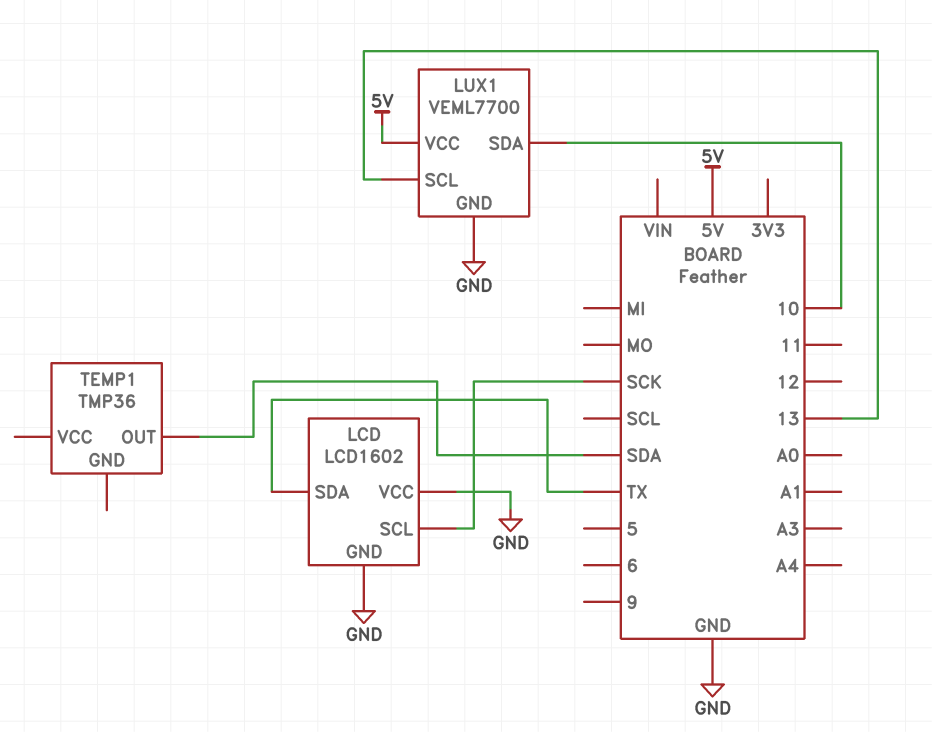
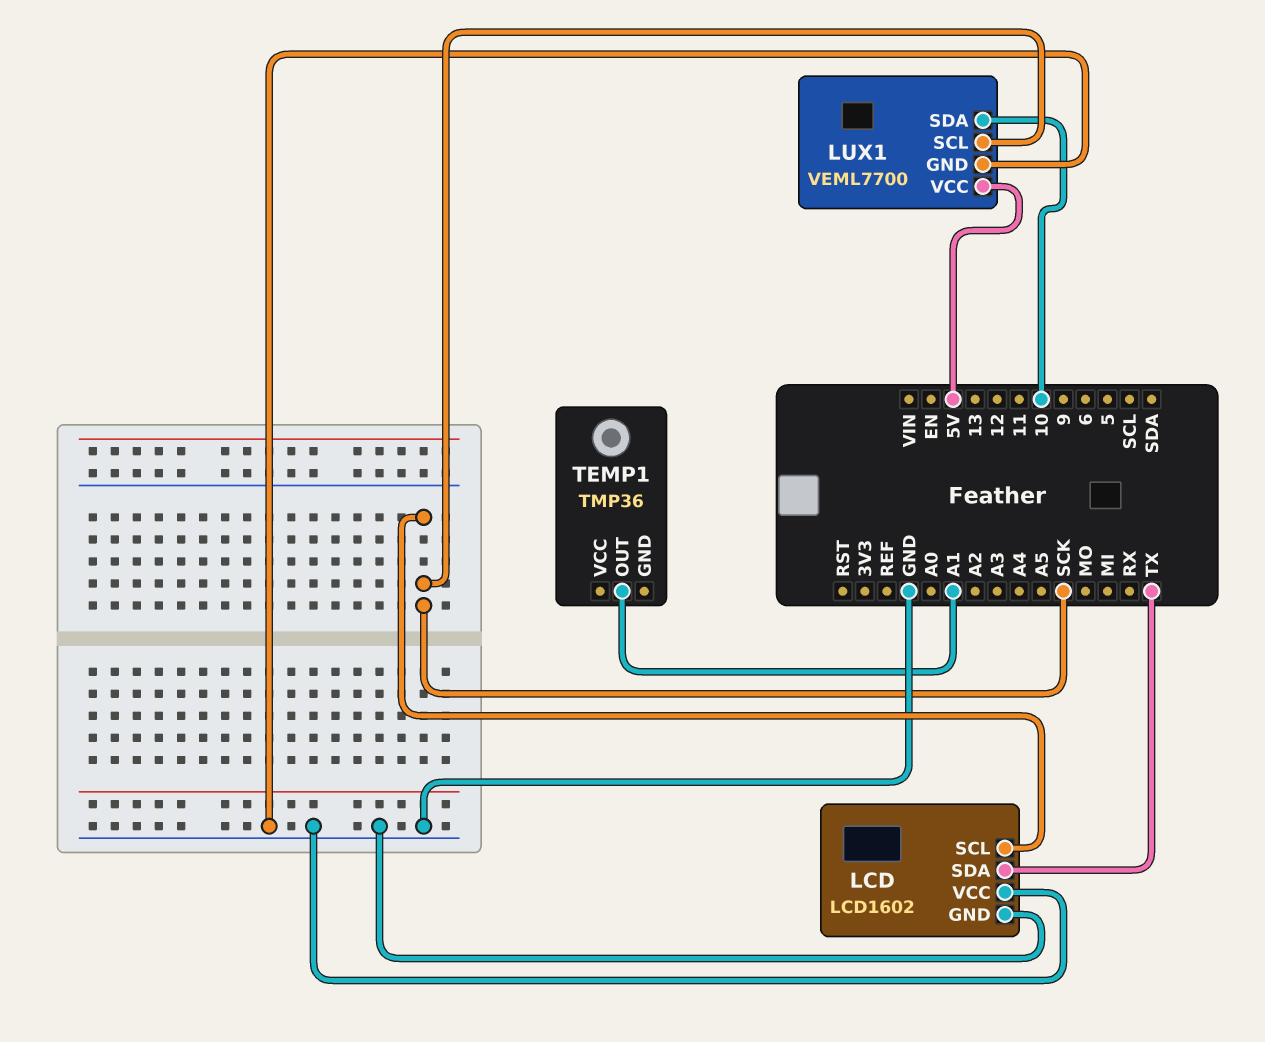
LUX1 pin SCL: 13 -> SCK
TEMP1 pin OUT: SDA -> A1

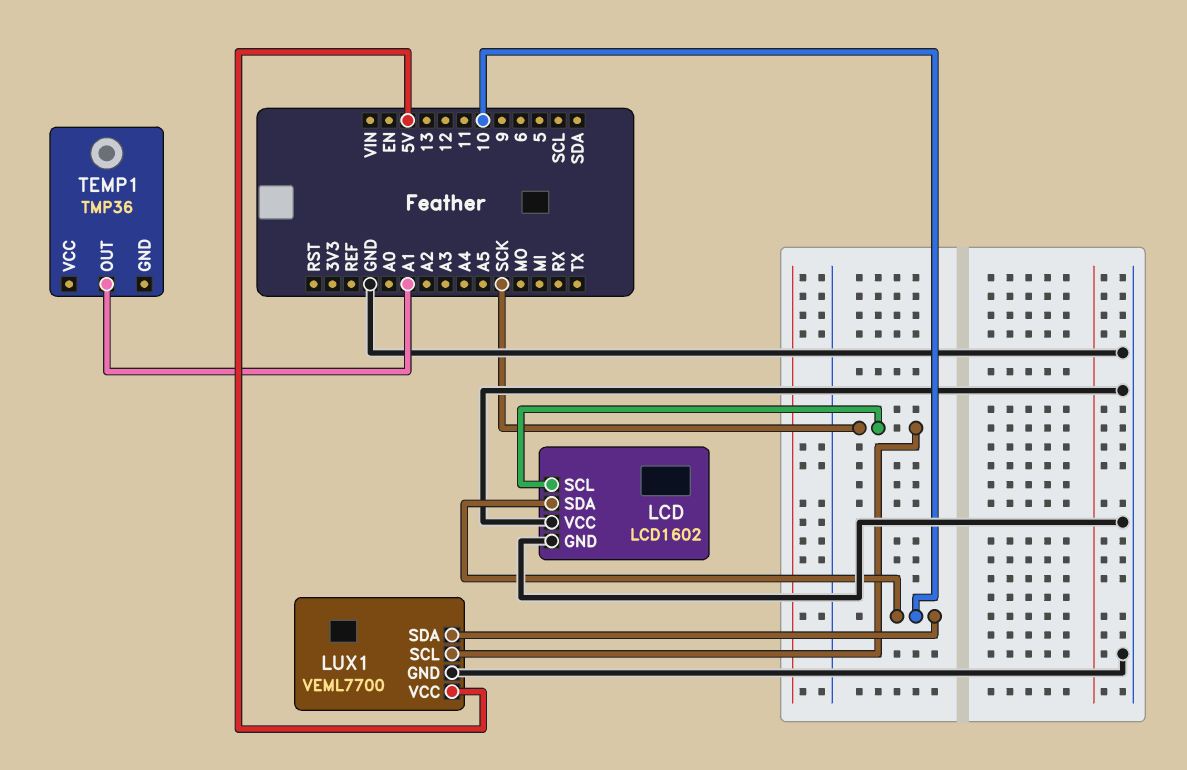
LCD pin SDA: TX -> 10

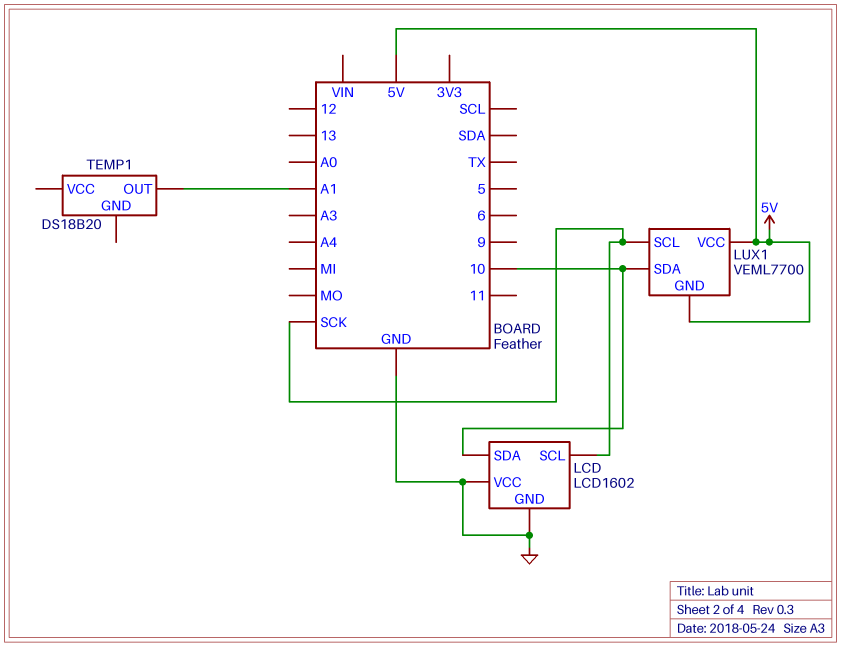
LUX1 pin GND: GND -> 5V
TEMP1: TMP36 -> DS18B20

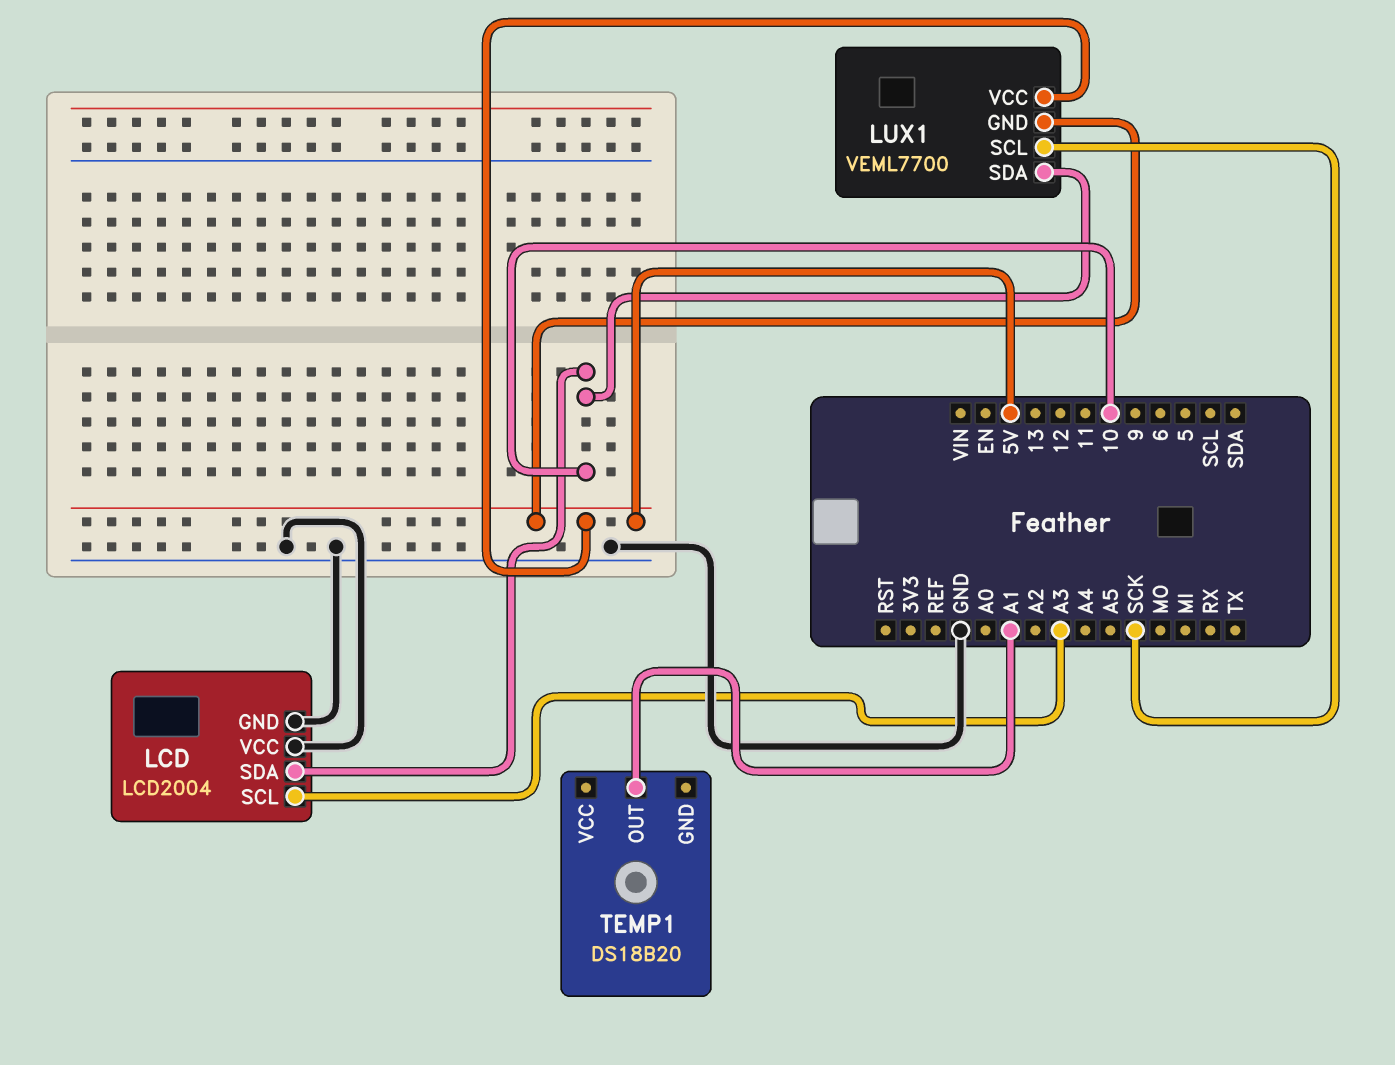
LCD: LCD1602 -> LCD2004
LCD pin SCL: SCK -> A3

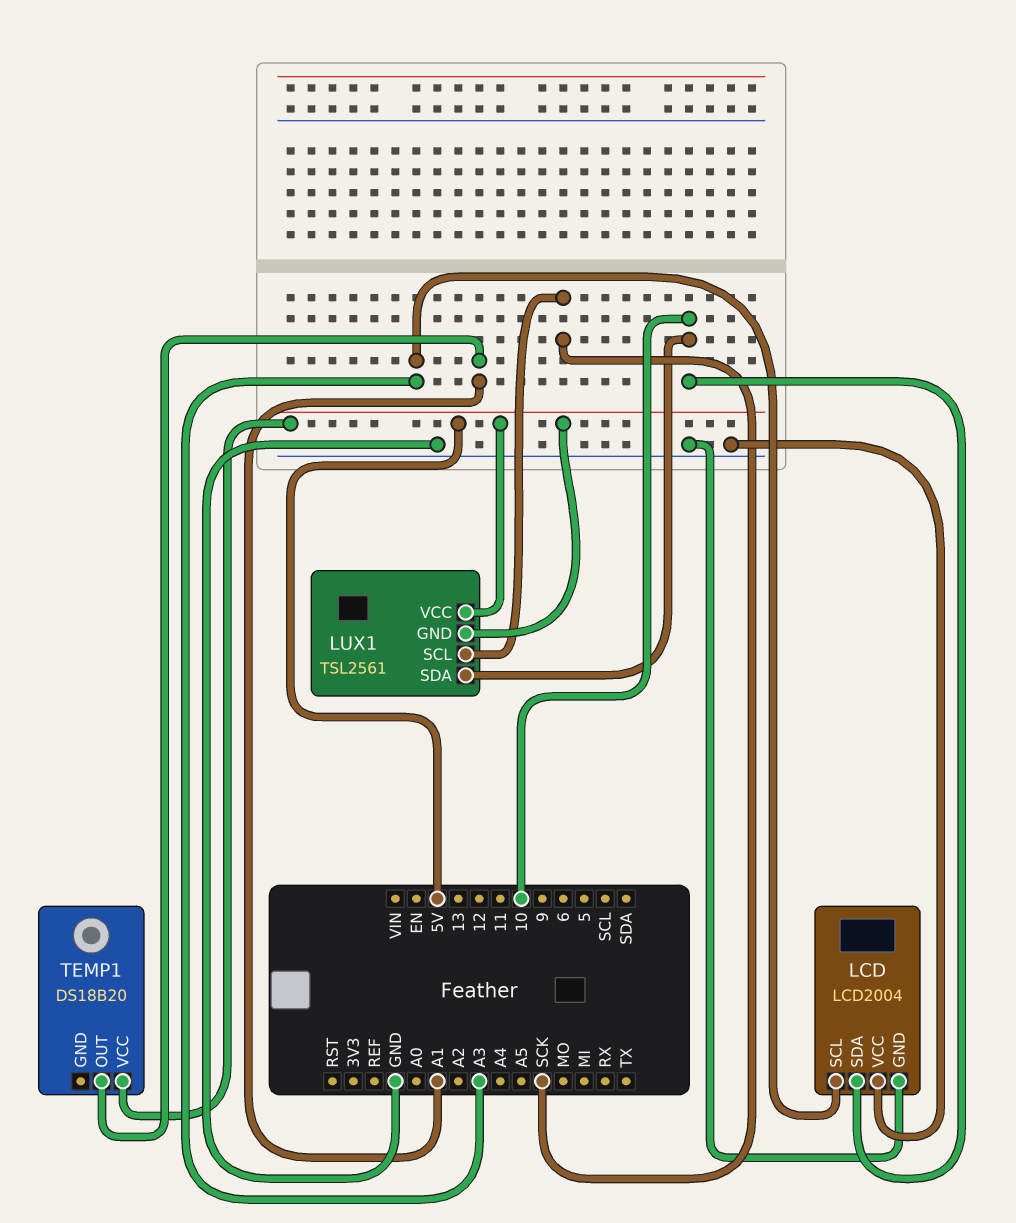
LUX1: VEML7700 -> TSL2561
TEMP1 pin VCC: none -> 5V

